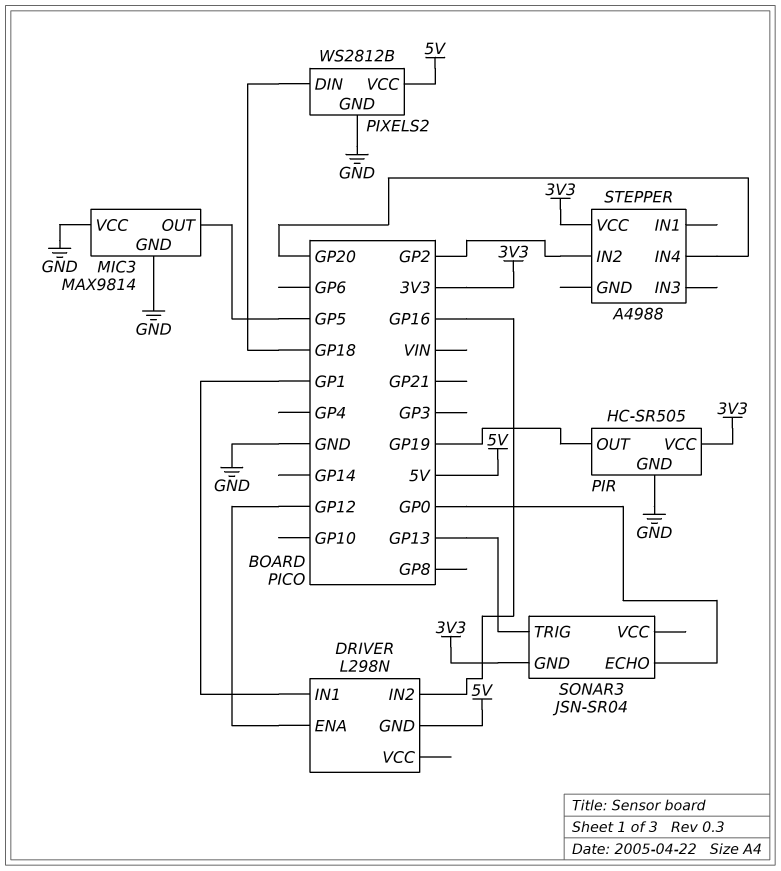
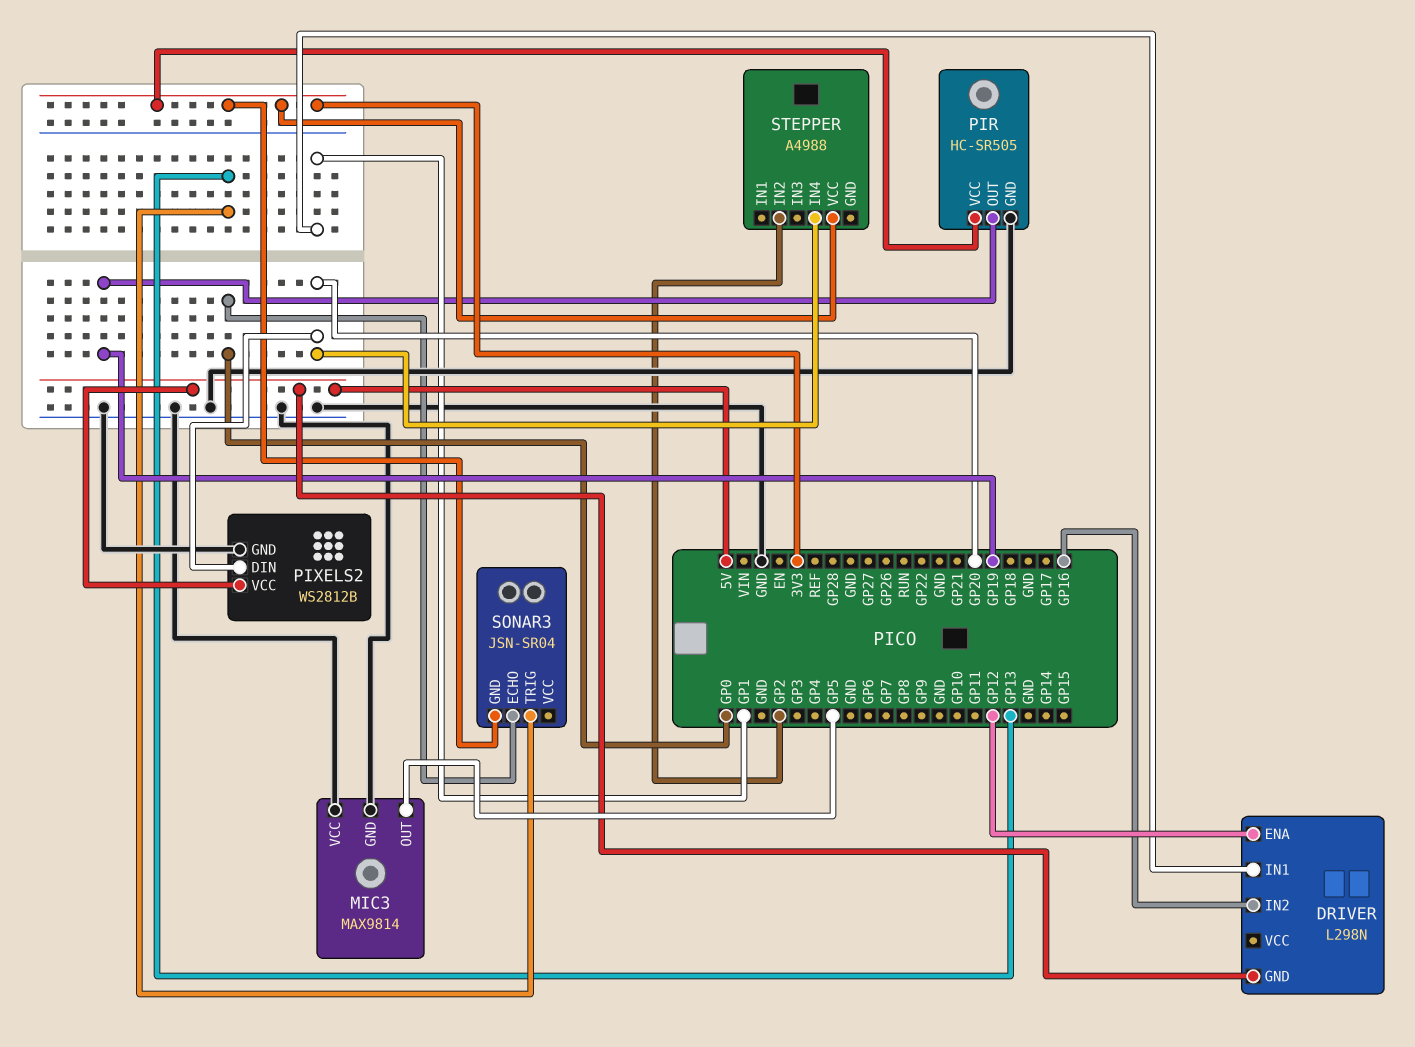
PIXELS2 pin DIN: GP18 -> GP20

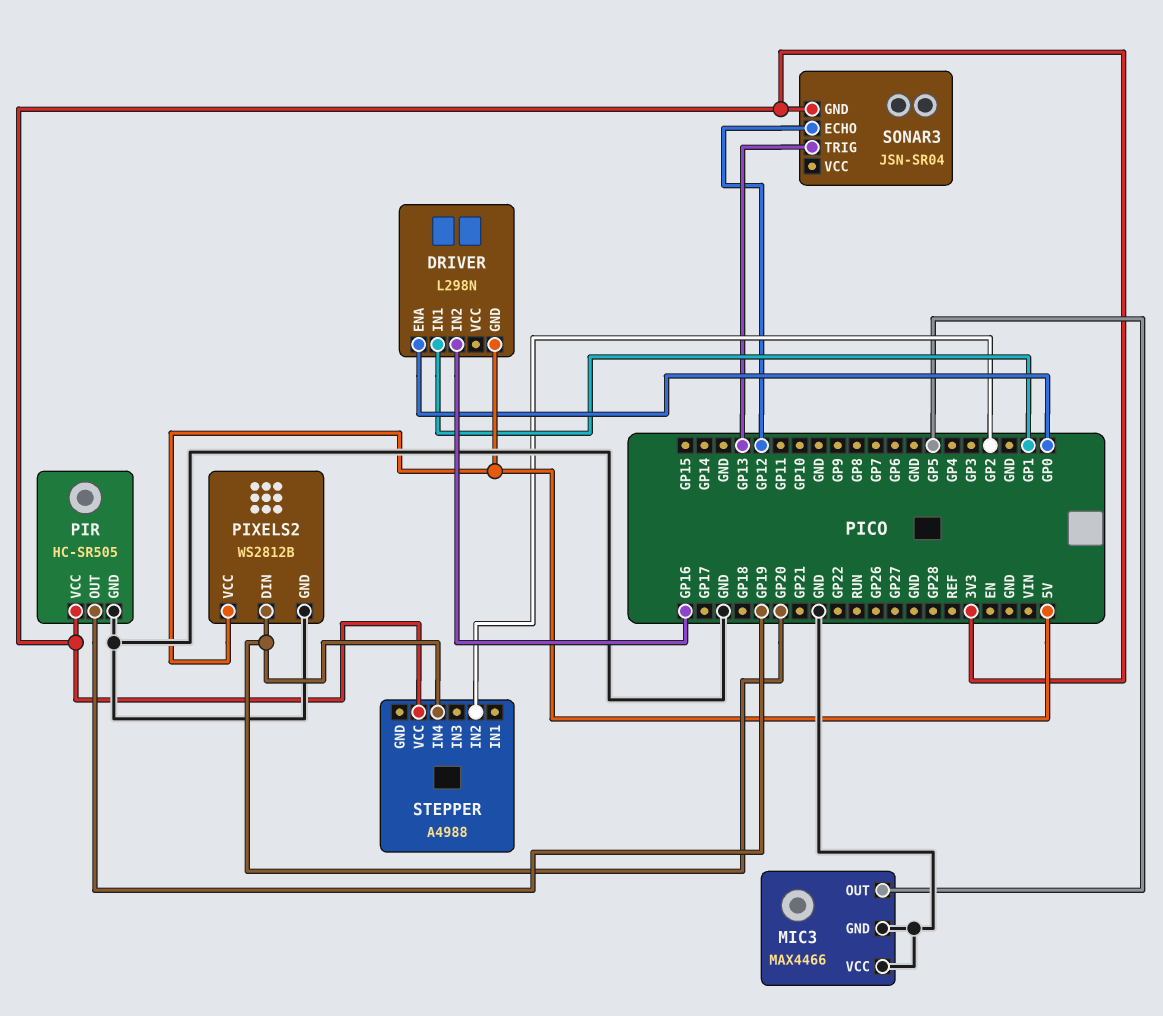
DRIVER pin ENA: GP12 -> GP0
MIC3: MAX9814 -> MAX4466
SONAR3 pin ECHO: GP0 -> GP12

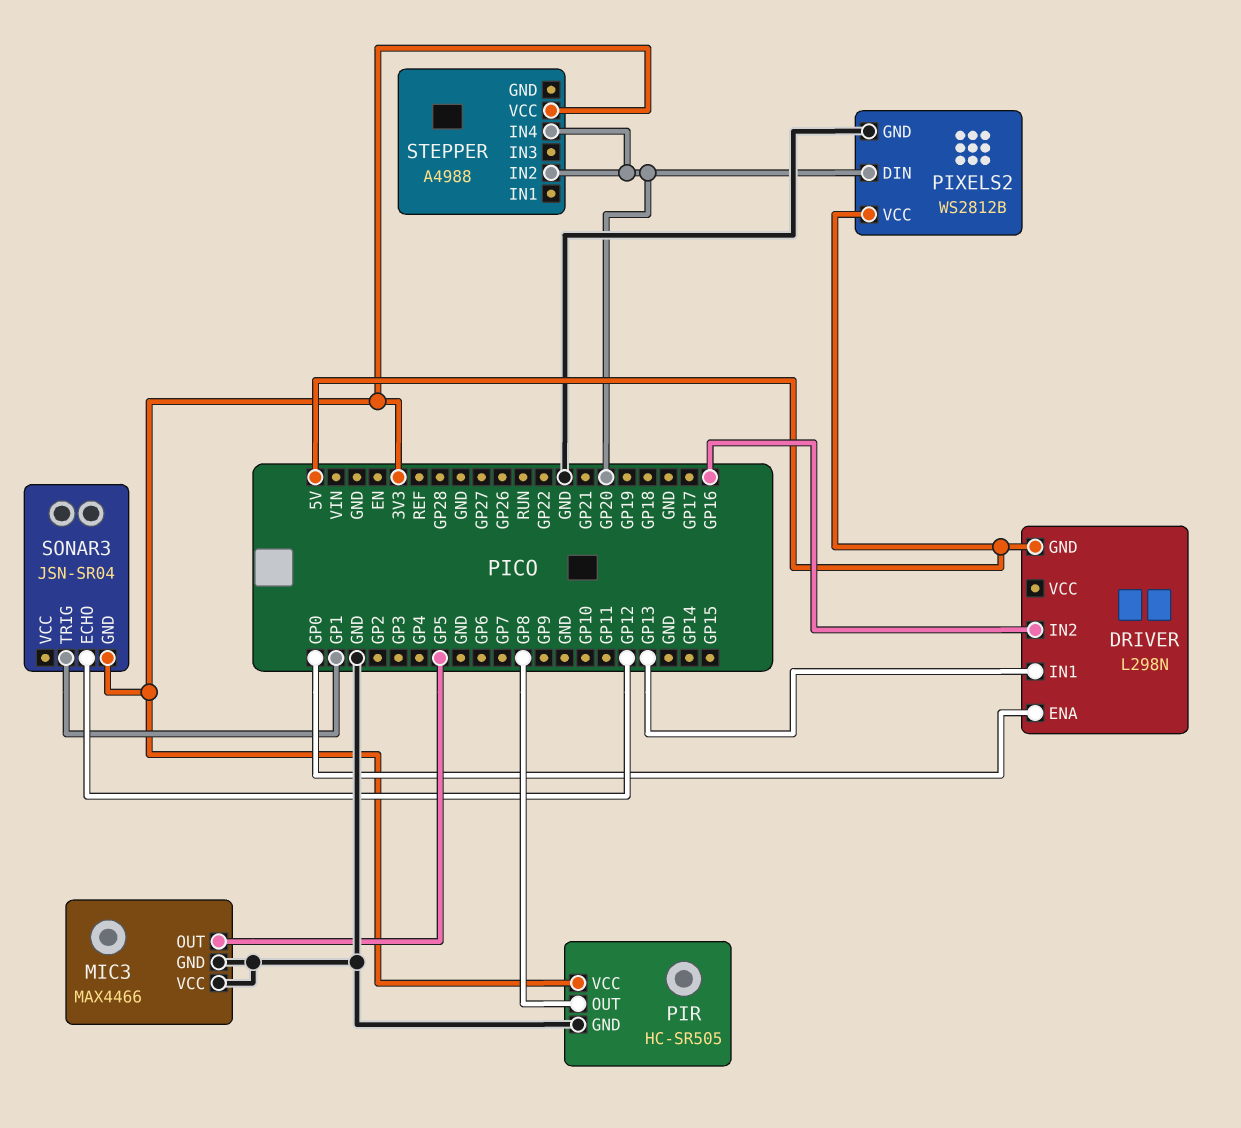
DRIVER pin IN1: GP1 -> GP13
PIR pin OUT: GP19 -> GP8
SONAR3 pin TRIG: GP13 -> GP1
STEPPER pin IN2: GP2 -> GP20

